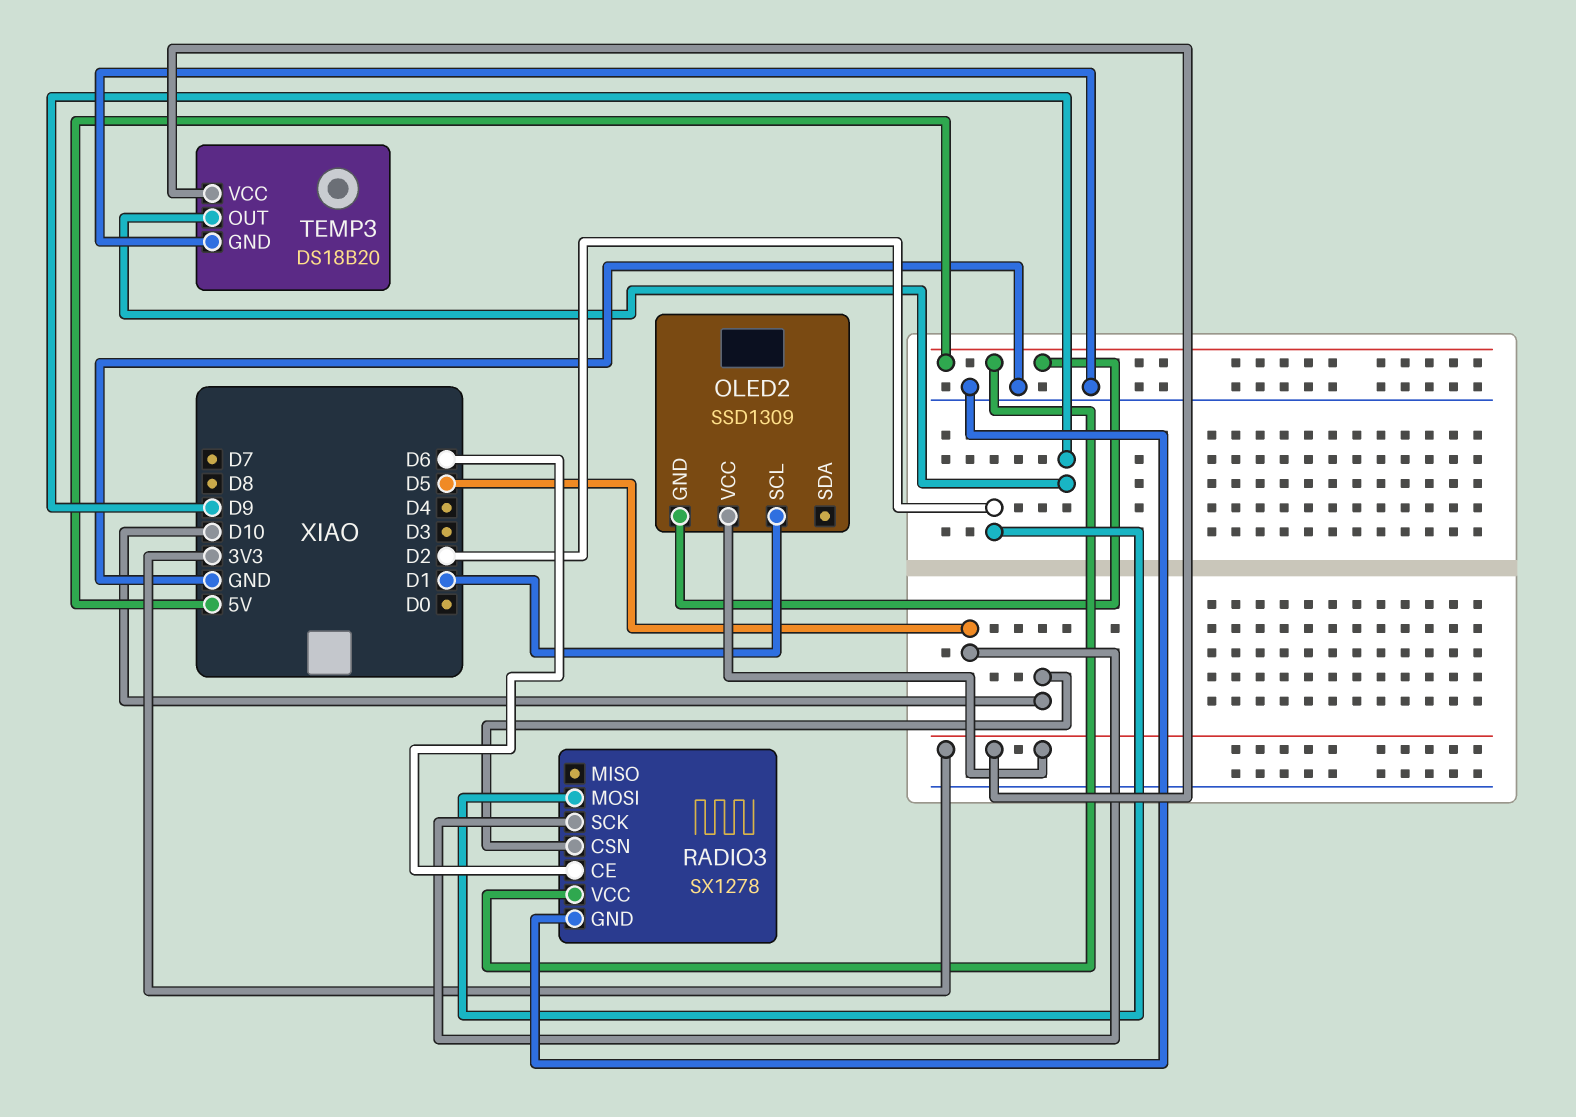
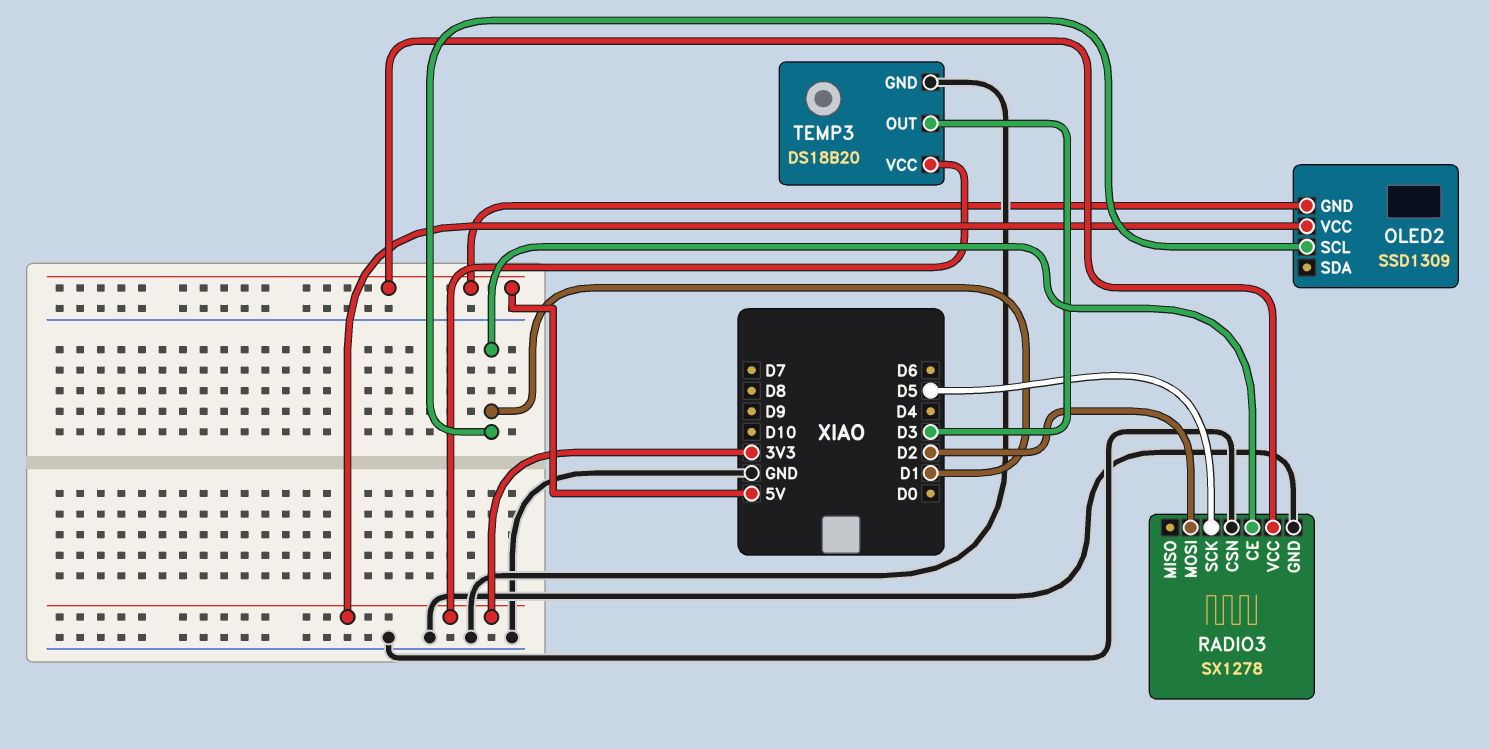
RADIO3 pin CE: D6 -> D1
RADIO3 pin CSN: D10 -> GND
TEMP3 pin OUT: D9 -> D3

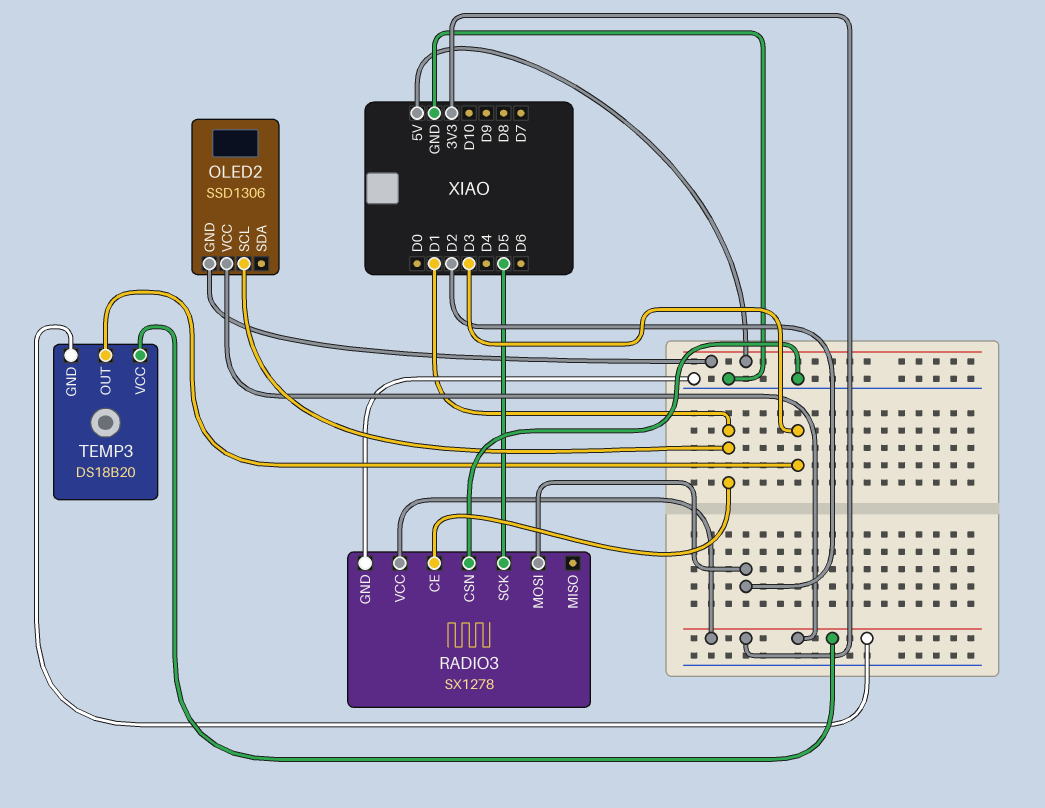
OLED2: SSD1309 -> SSD1306
RADIO3 pin VCC: 5V -> 3V3
TEMP3 pin GND: GND -> 3V3

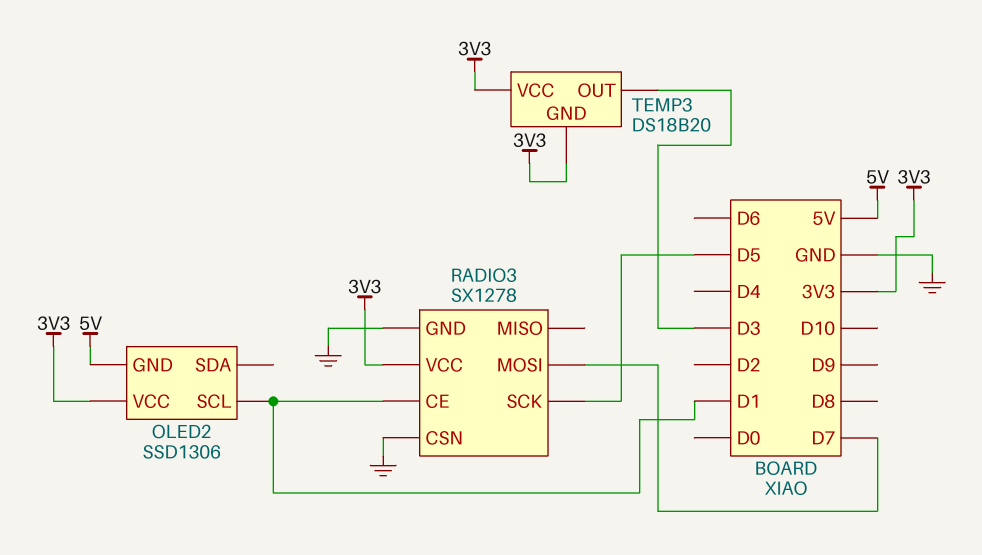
RADIO3 pin MOSI: D2 -> D7

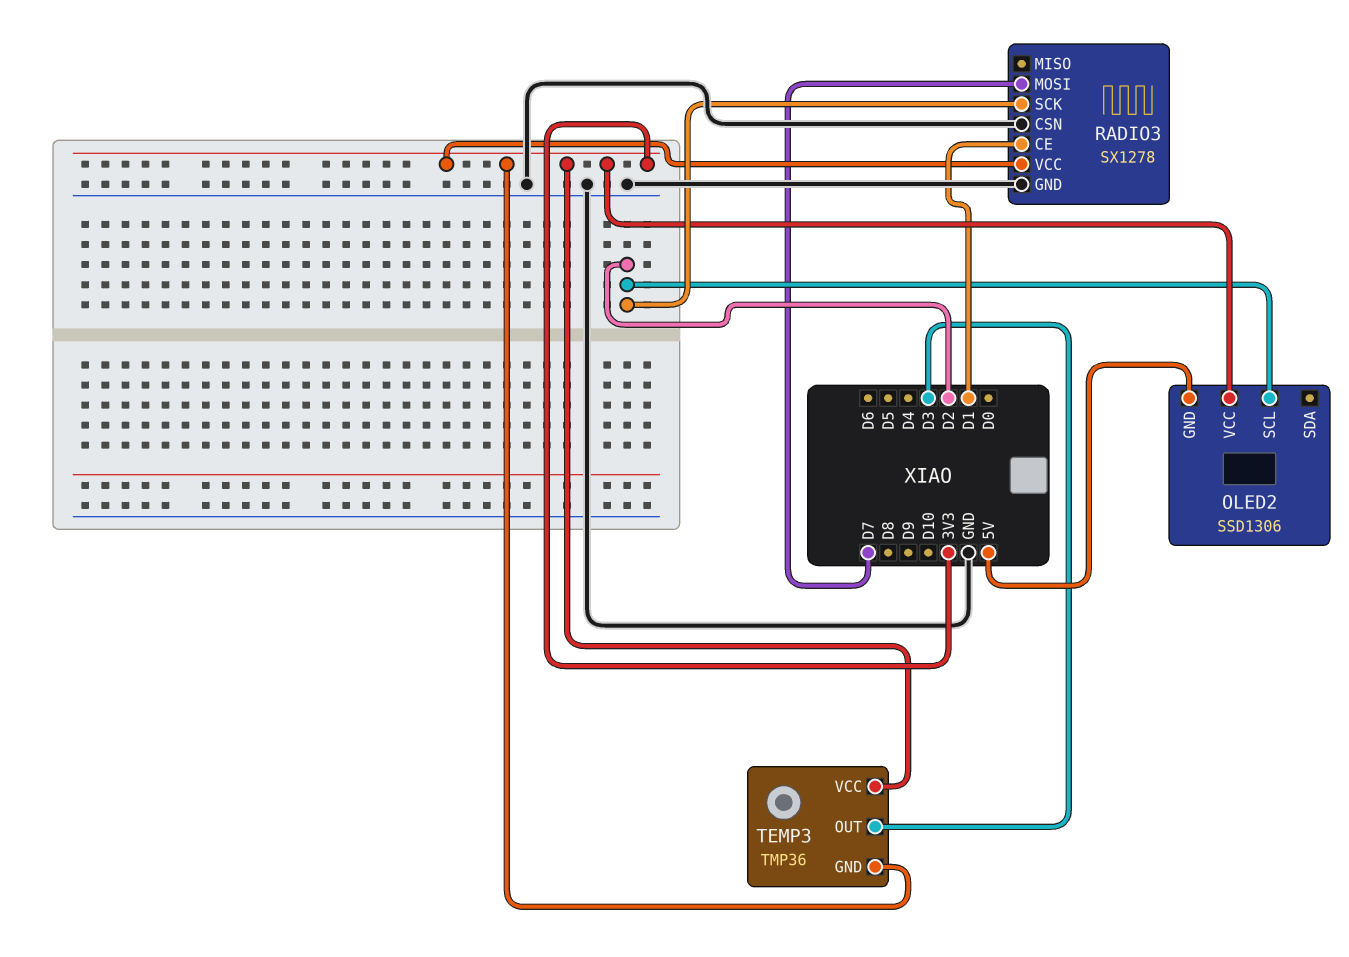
OLED2 pin SCL: D1 -> D2
RADIO3 pin SCK: D5 -> D2
TEMP3: DS18B20 -> TMP36

